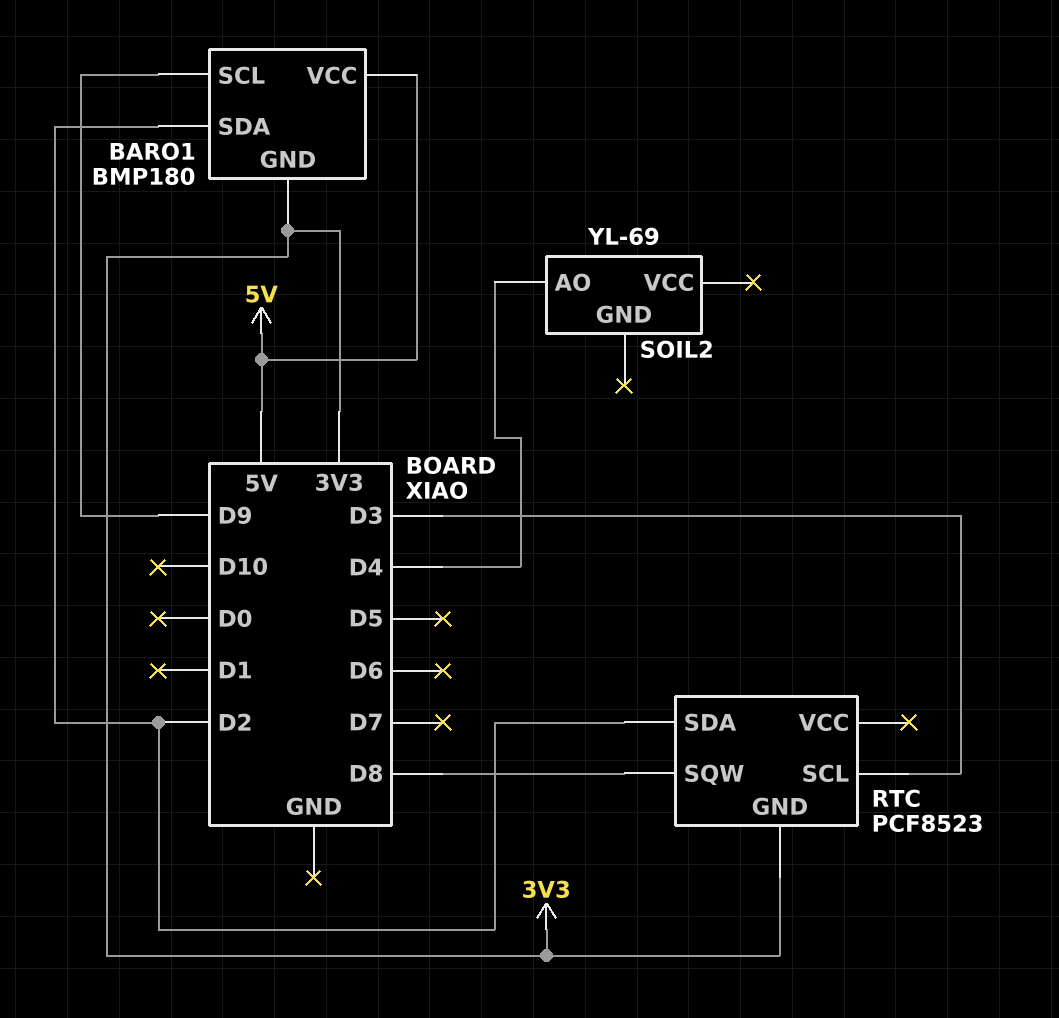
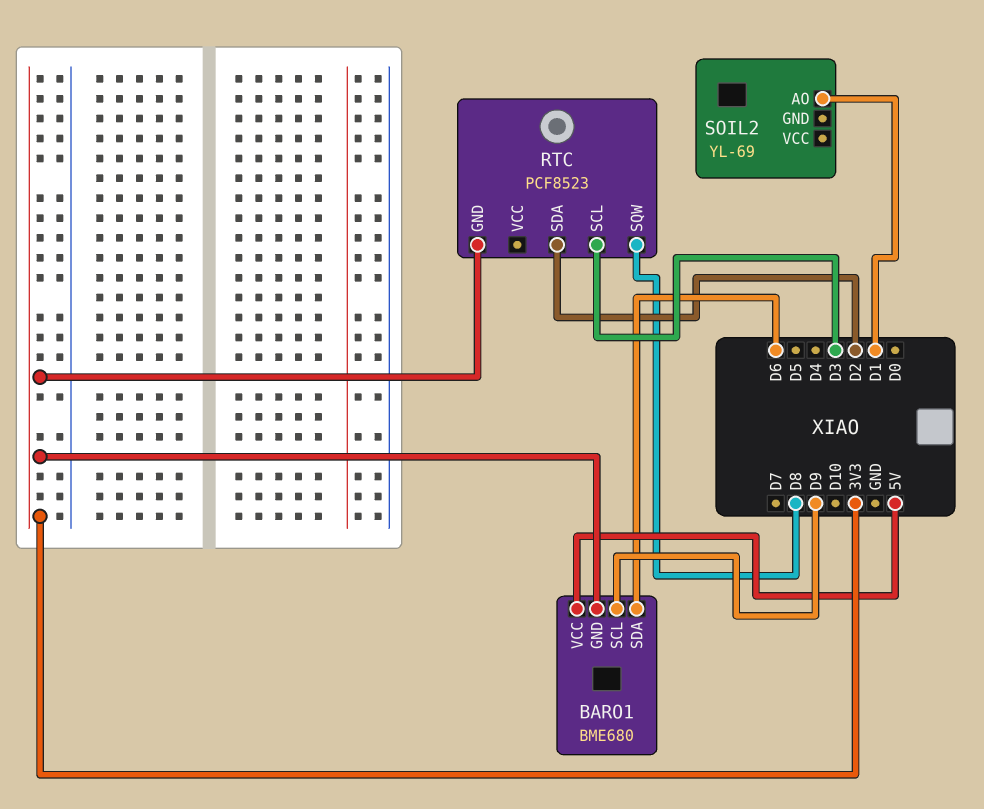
BARO1: BMP180 -> BME680
BARO1 pin SDA: D2 -> D6
SOIL2 pin AO: D4 -> D1

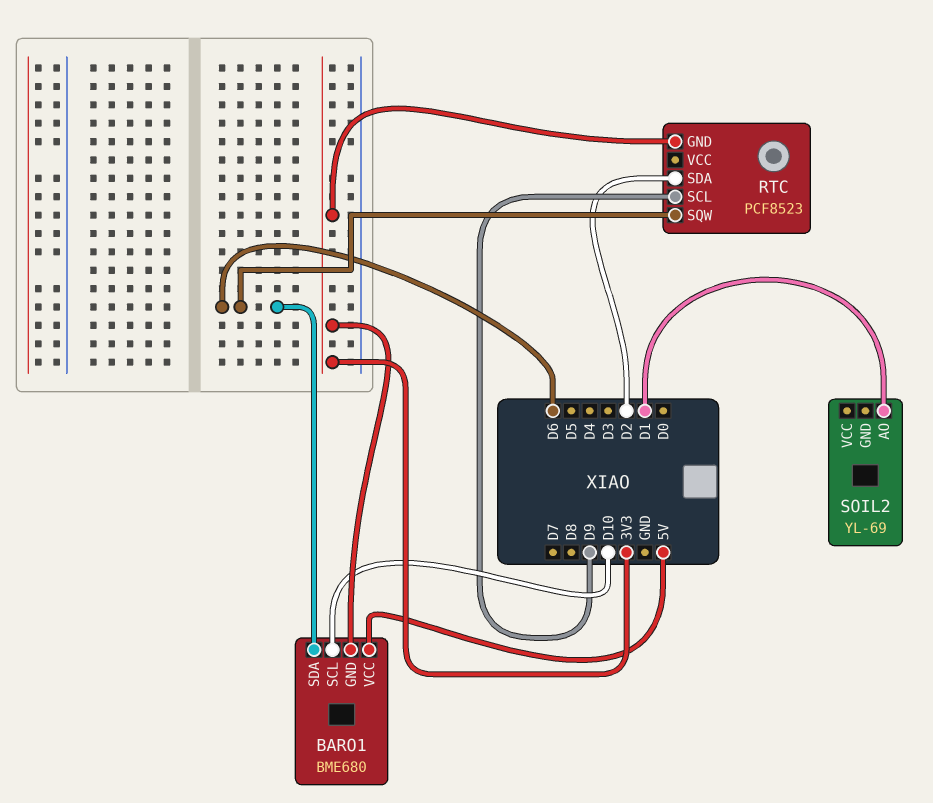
BARO1 pin SCL: D9 -> D10
RTC pin SCL: D3 -> D9
RTC pin SQW: D8 -> D6

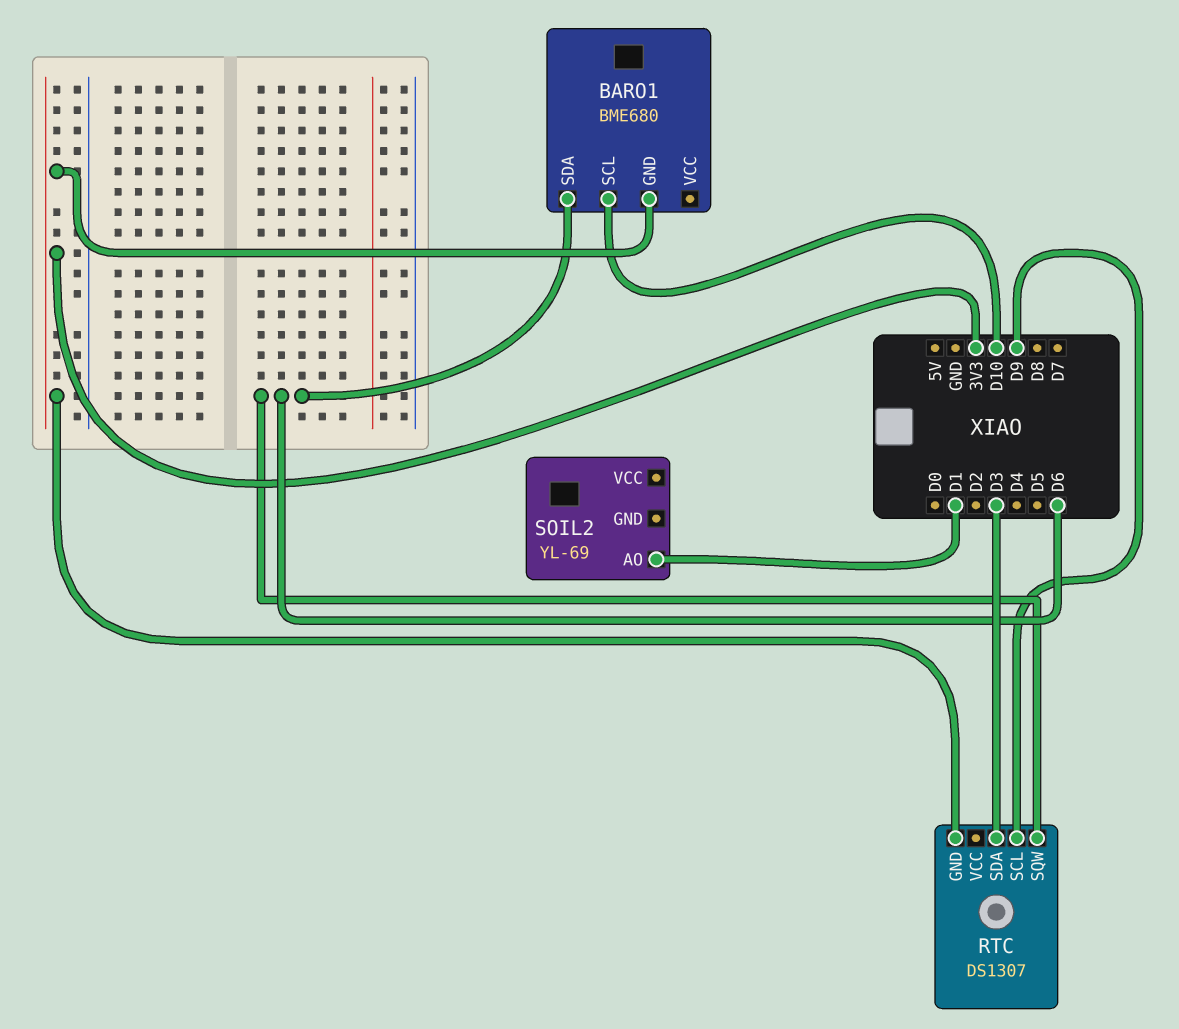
BARO1 pin VCC: 5V -> none
RTC: PCF8523 -> DS1307
RTC pin SDA: D2 -> D3

